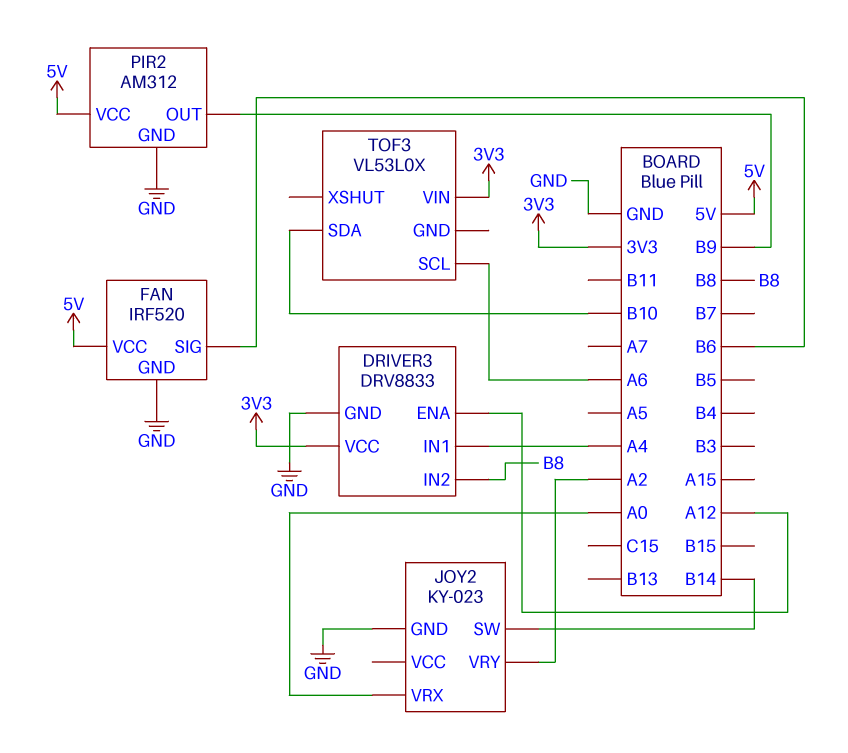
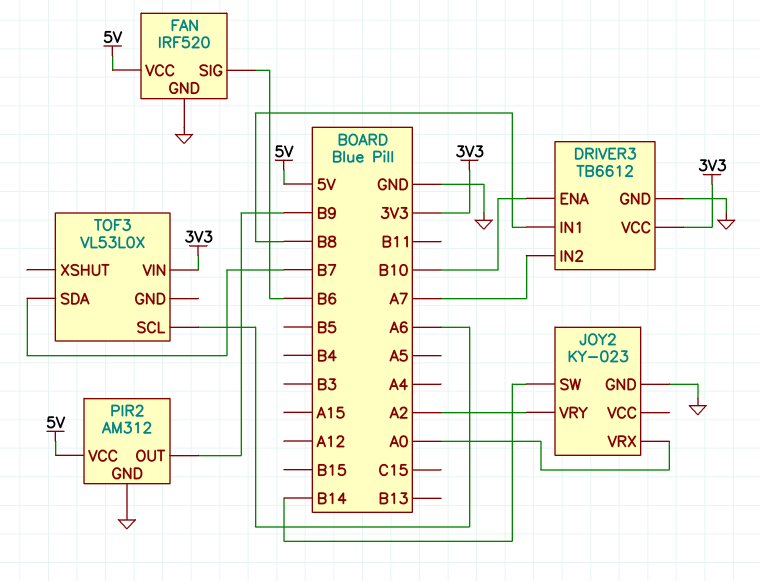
DRIVER3: DRV8833 -> TB6612
DRIVER3 pin ENA: A12 -> B10
DRIVER3 pin IN1: A4 -> B8
DRIVER3 pin IN2: B8 -> A7
TOF3 pin SDA: B10 -> B7

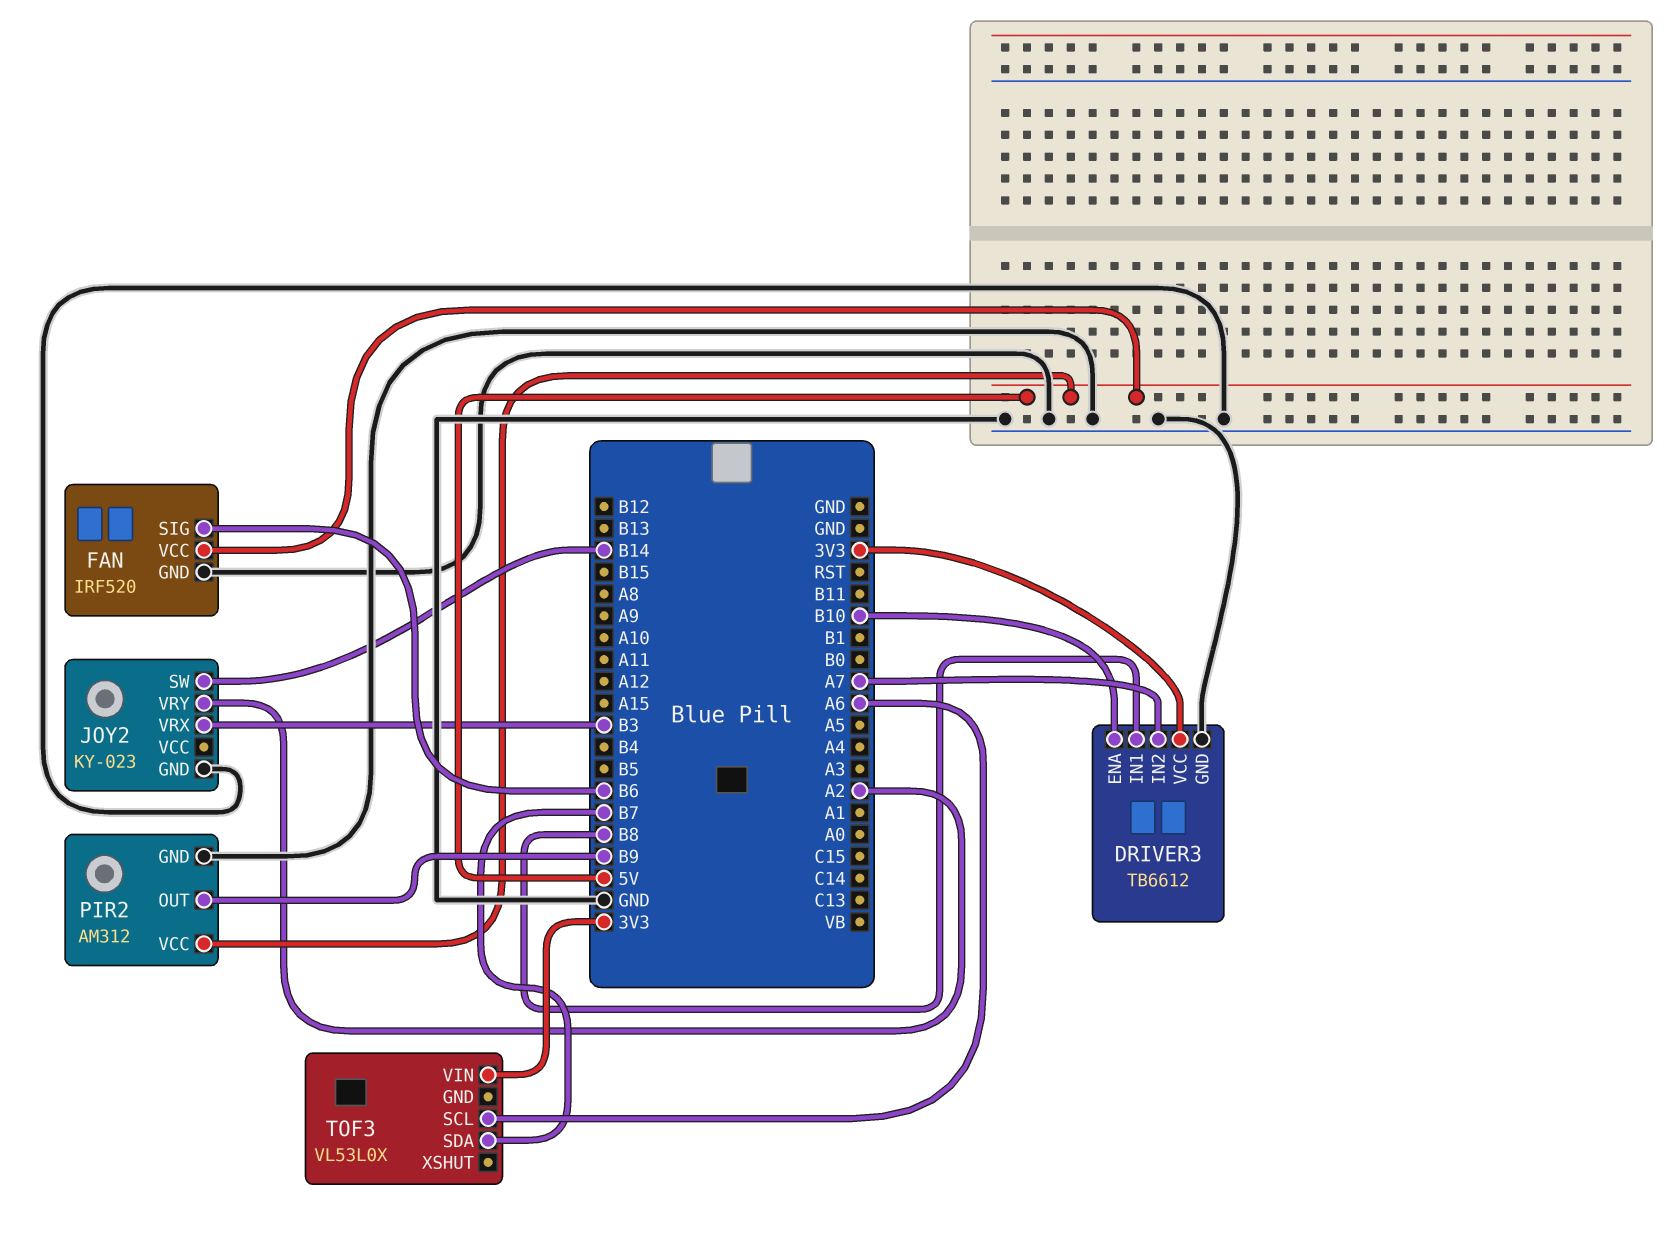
JOY2 pin VRX: A0 -> B3

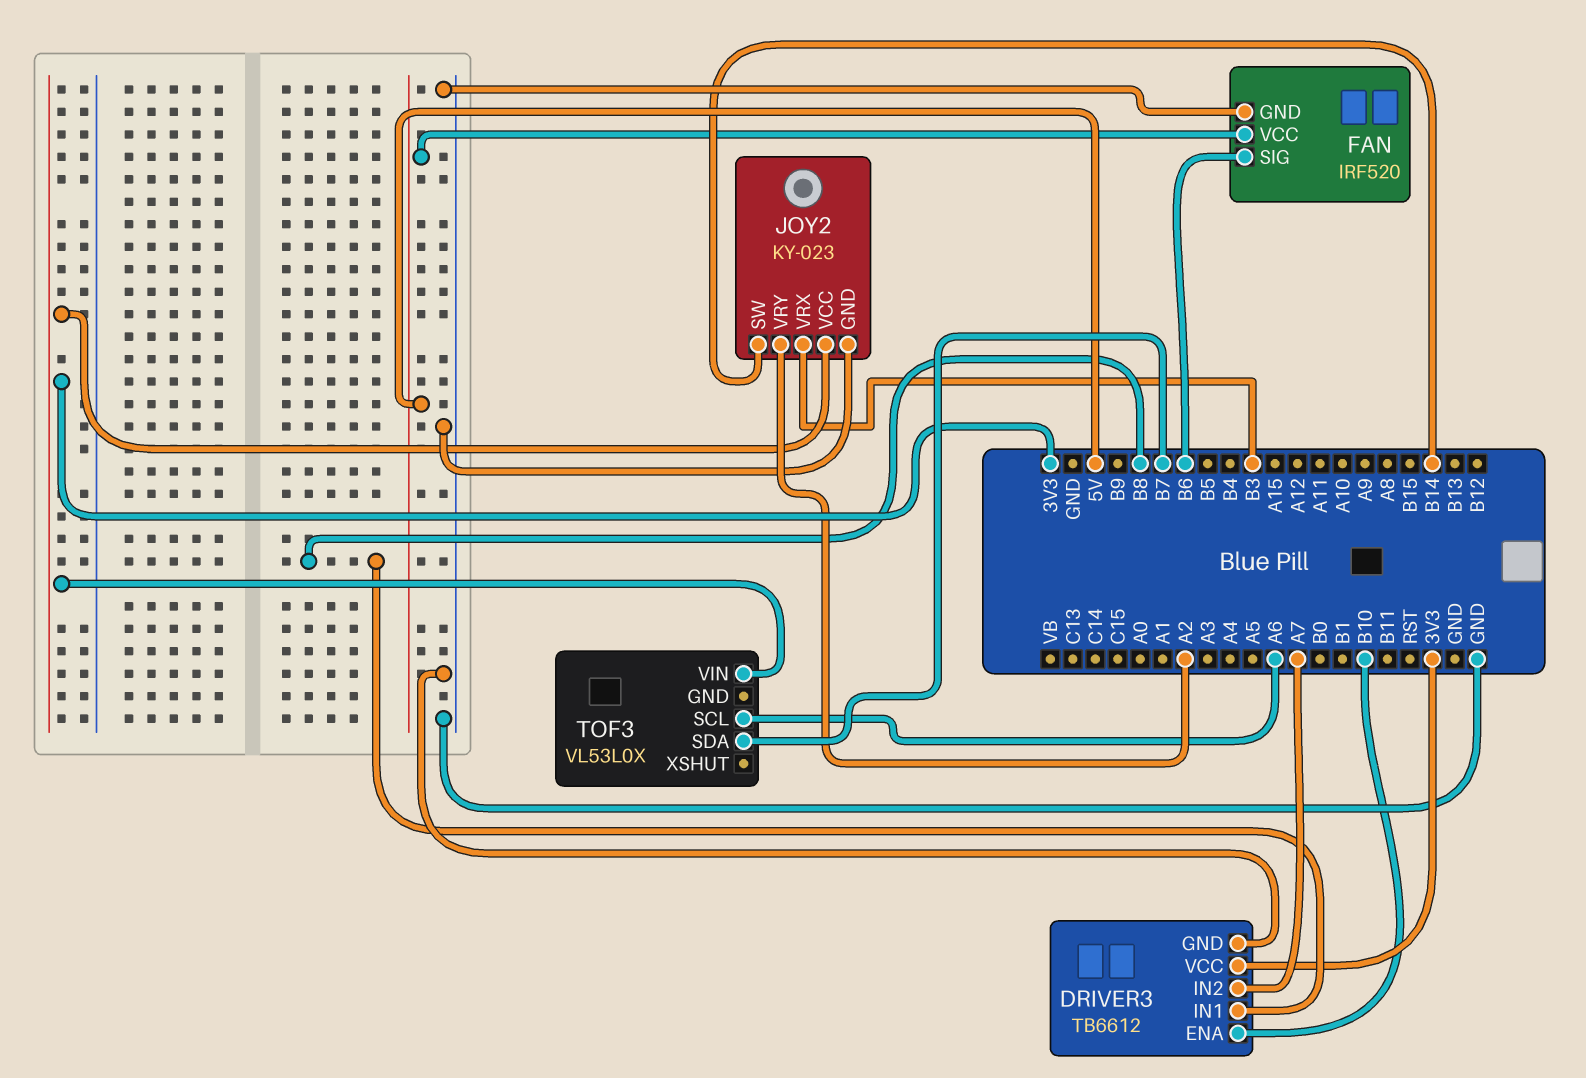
JOY2 pin VCC: none -> 3V3
PIR2: AM312 -> none
PIR2 pin GND: GND -> none
PIR2 pin OUT: B9 -> none
PIR2 pin VCC: 5V -> none

